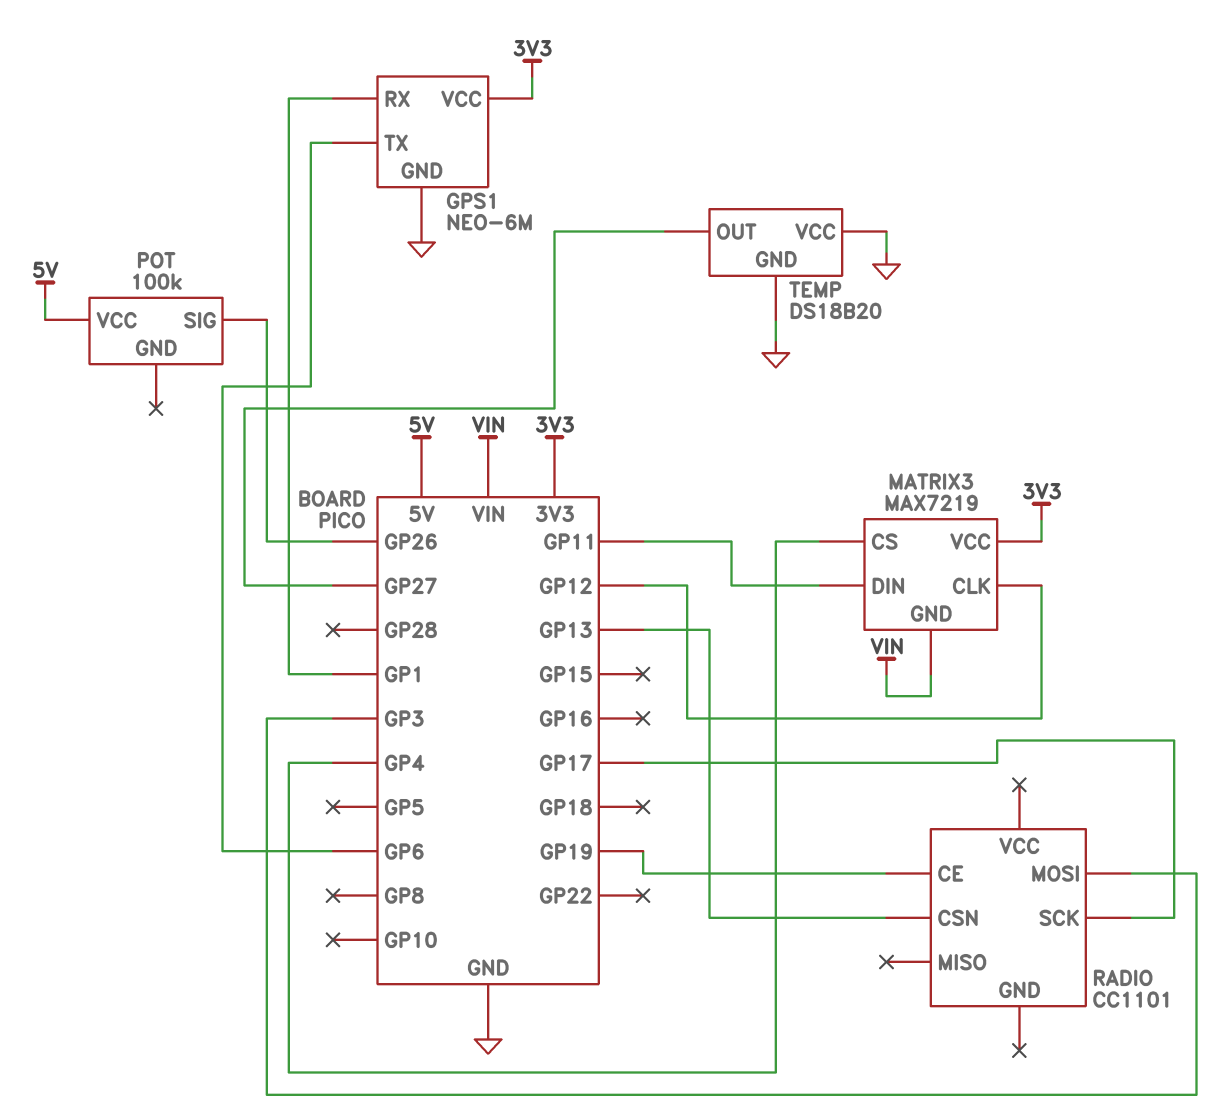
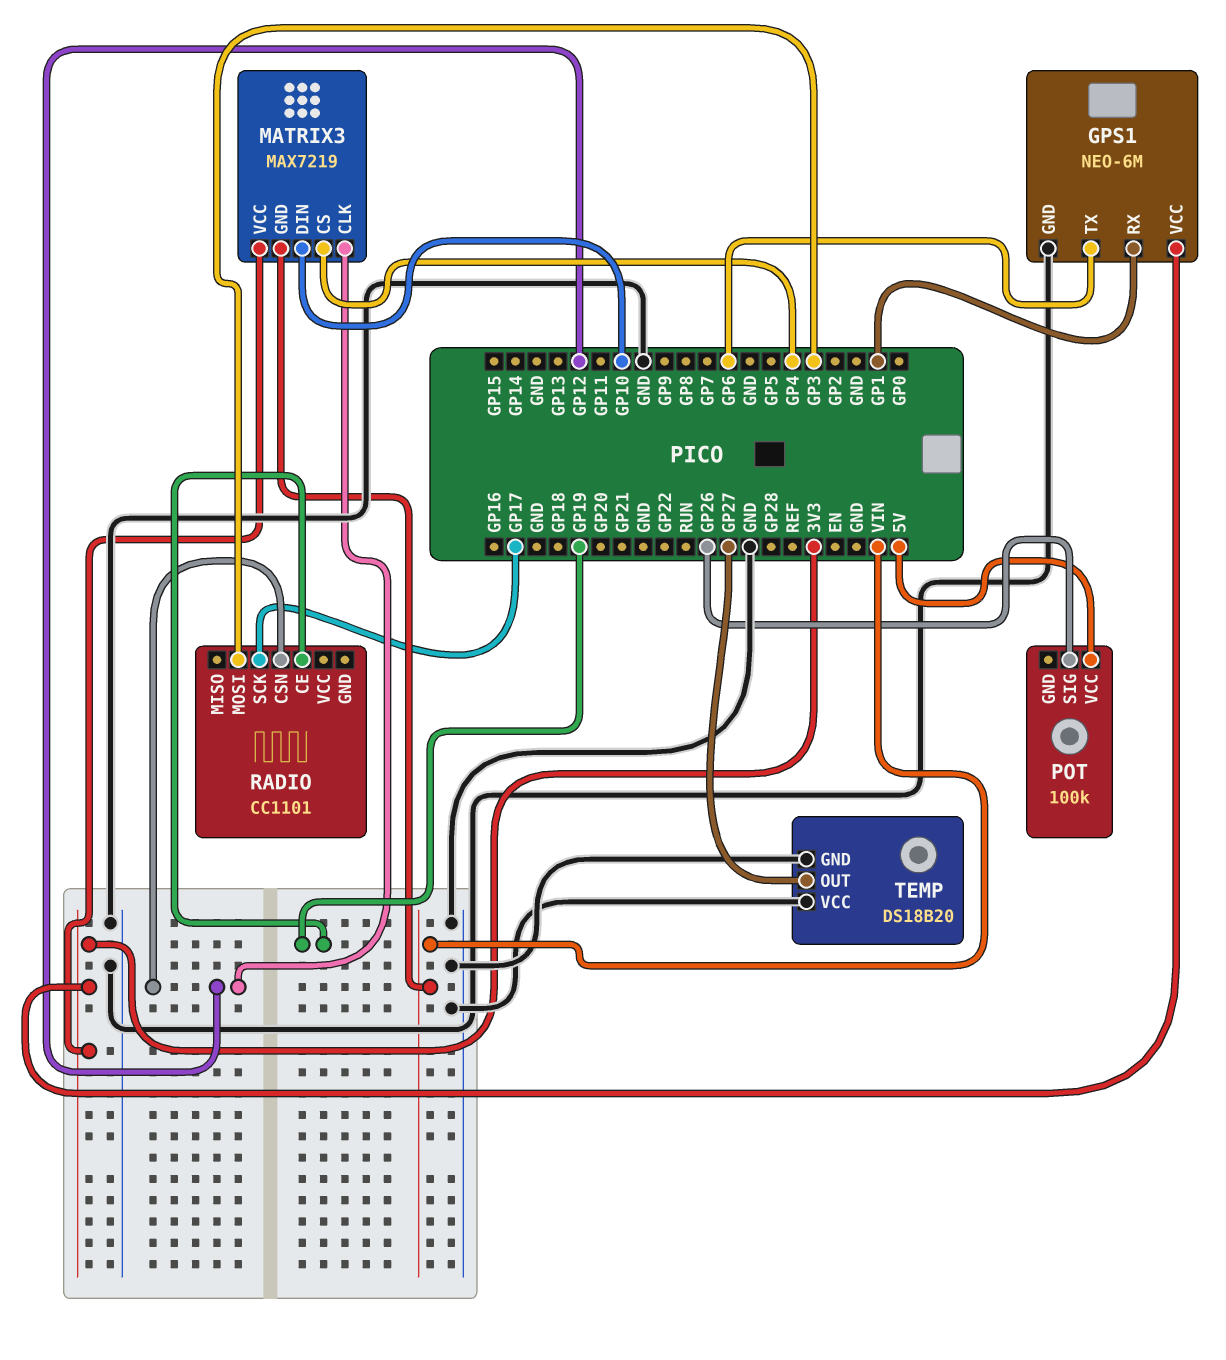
MATRIX3 pin DIN: GP11 -> GP10
RADIO pin CSN: GP13 -> GP12

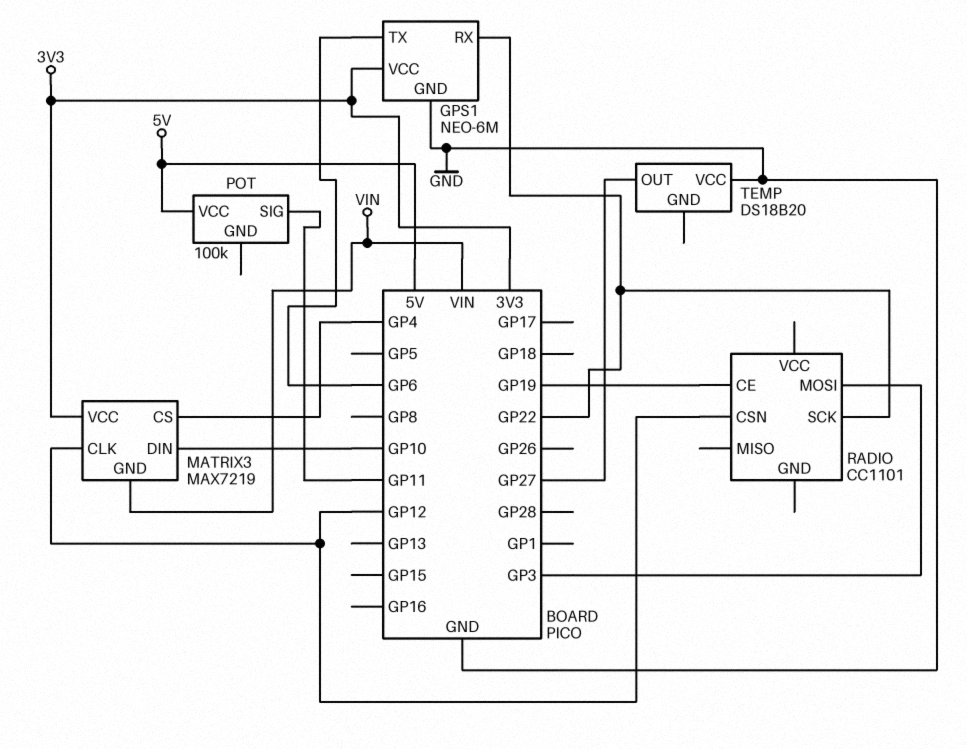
GPS1 pin RX: GP1 -> GP22
POT pin SIG: GP26 -> GP11
RADIO pin SCK: GP17 -> GP22
TEMP pin GND: GND -> none

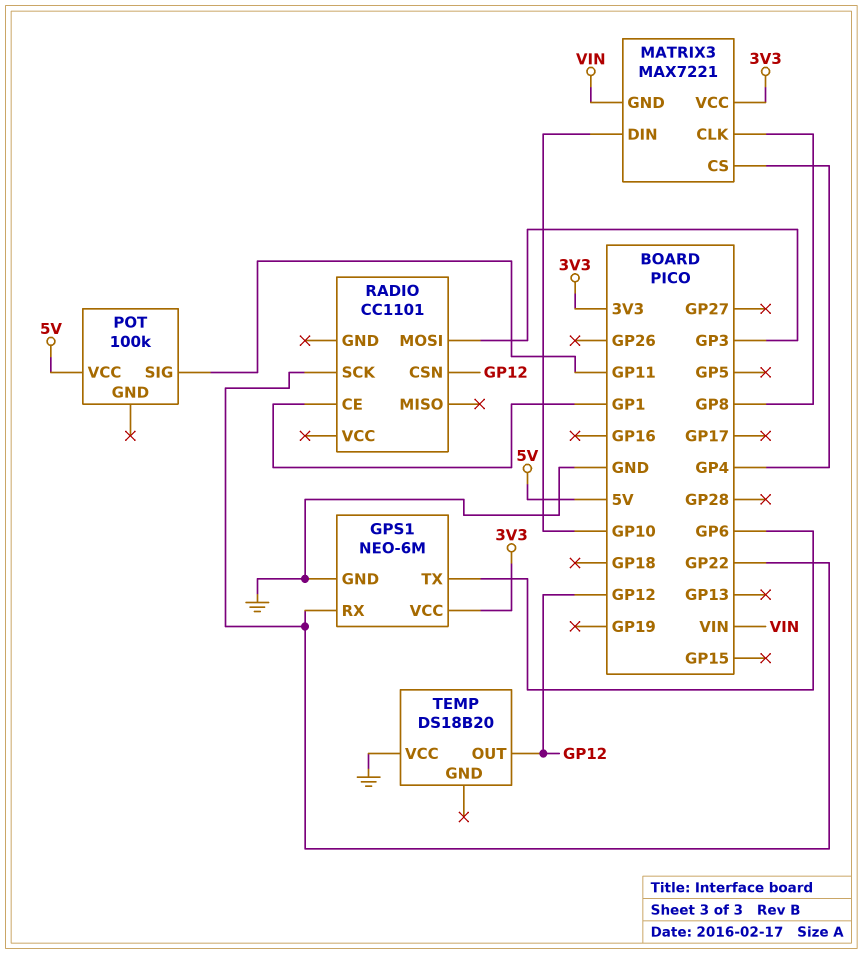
MATRIX3: MAX7219 -> MAX7221
MATRIX3 pin CLK: GP12 -> GP8
RADIO pin CE: GP19 -> GP1
TEMP pin OUT: GP27 -> GP12

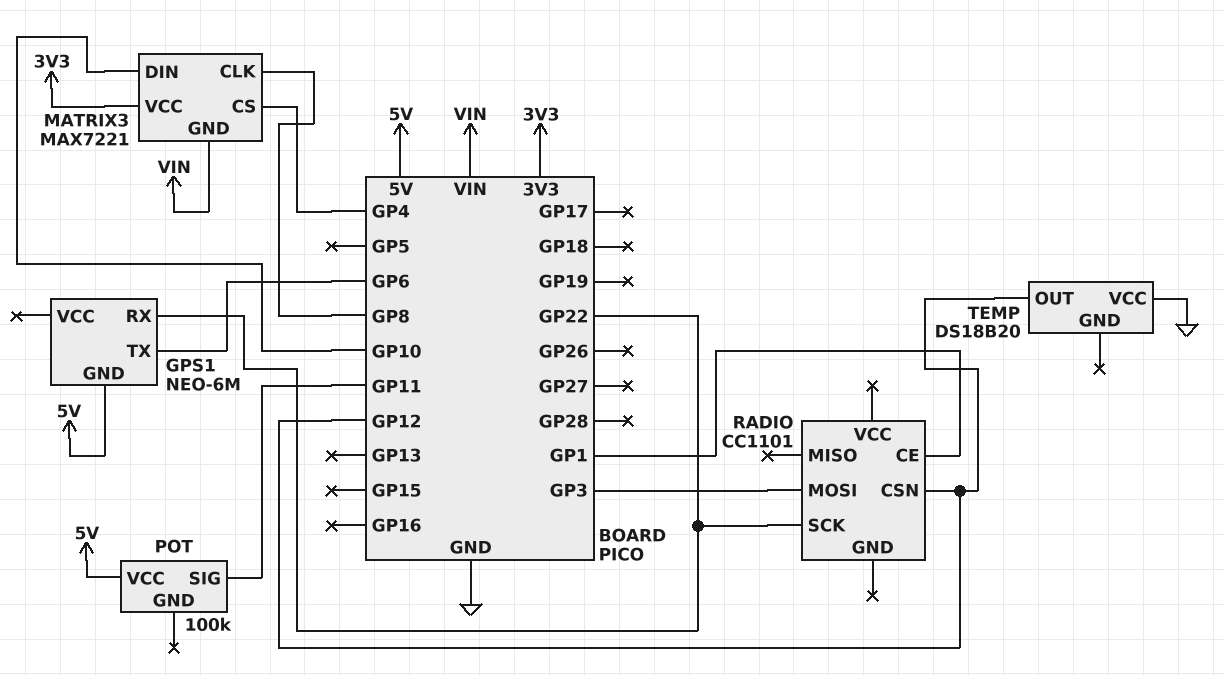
GPS1 pin GND: GND -> 5V
GPS1 pin VCC: 3V3 -> none

